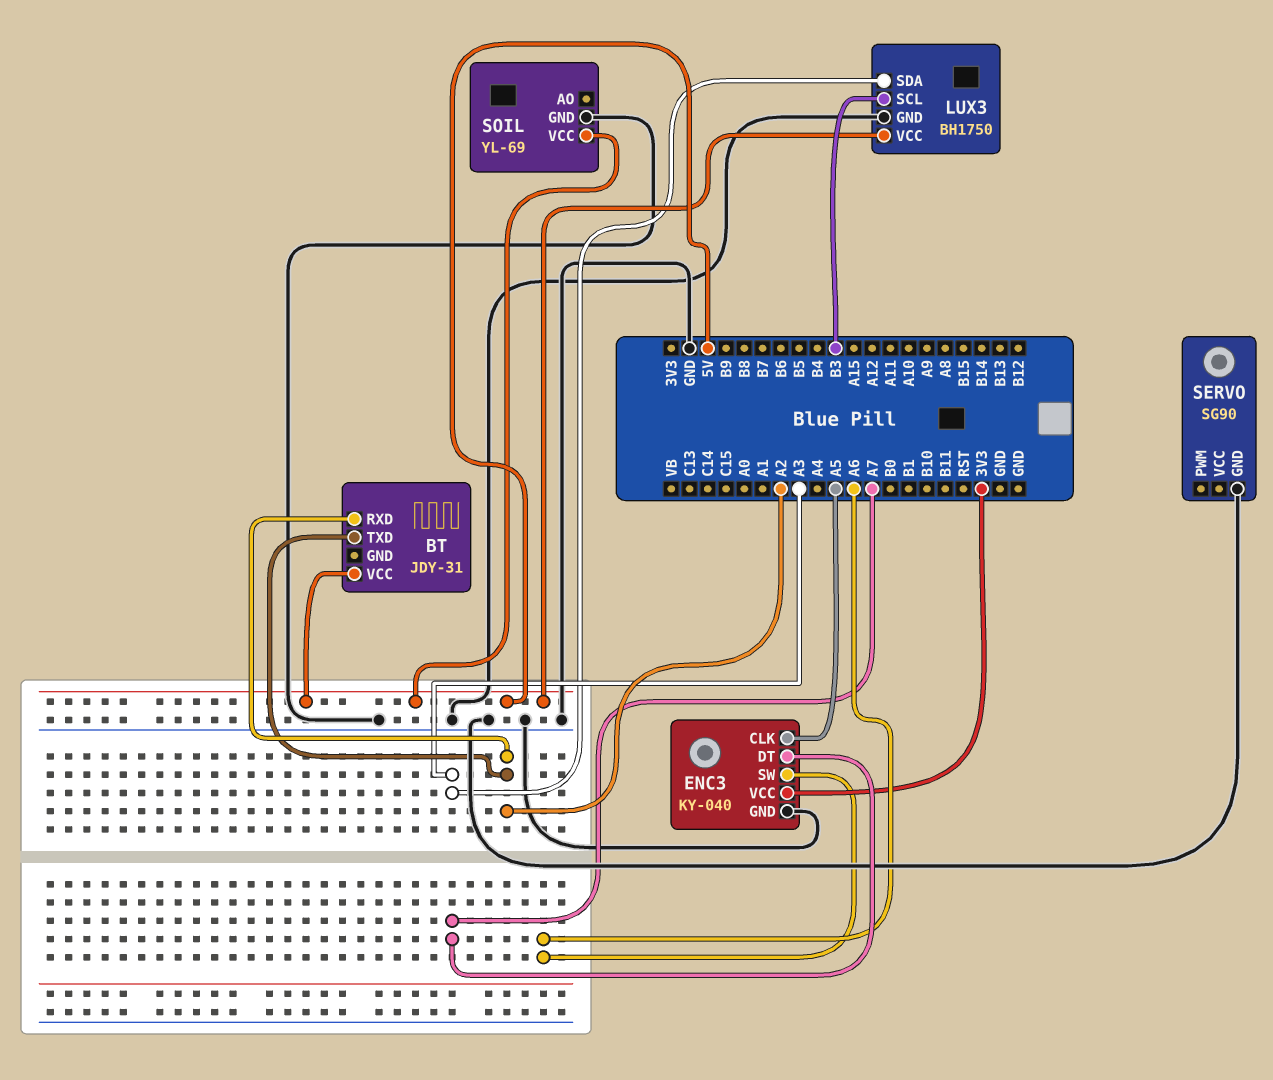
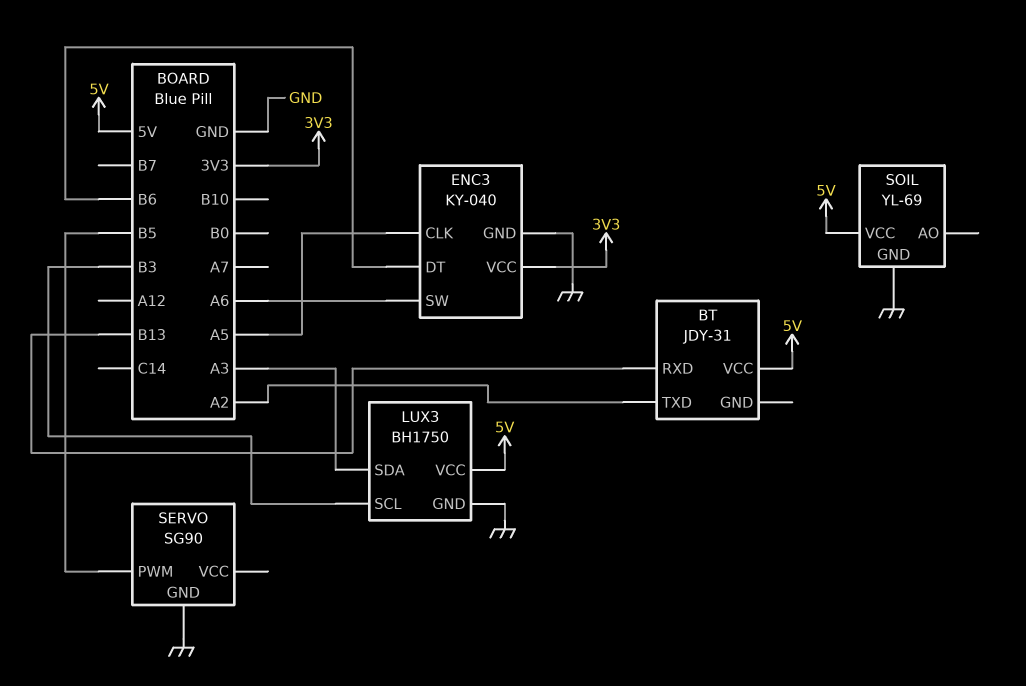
BT pin RXD: A2 -> B13
ENC3 pin DT: A7 -> B6
SERVO pin PWM: none -> B5

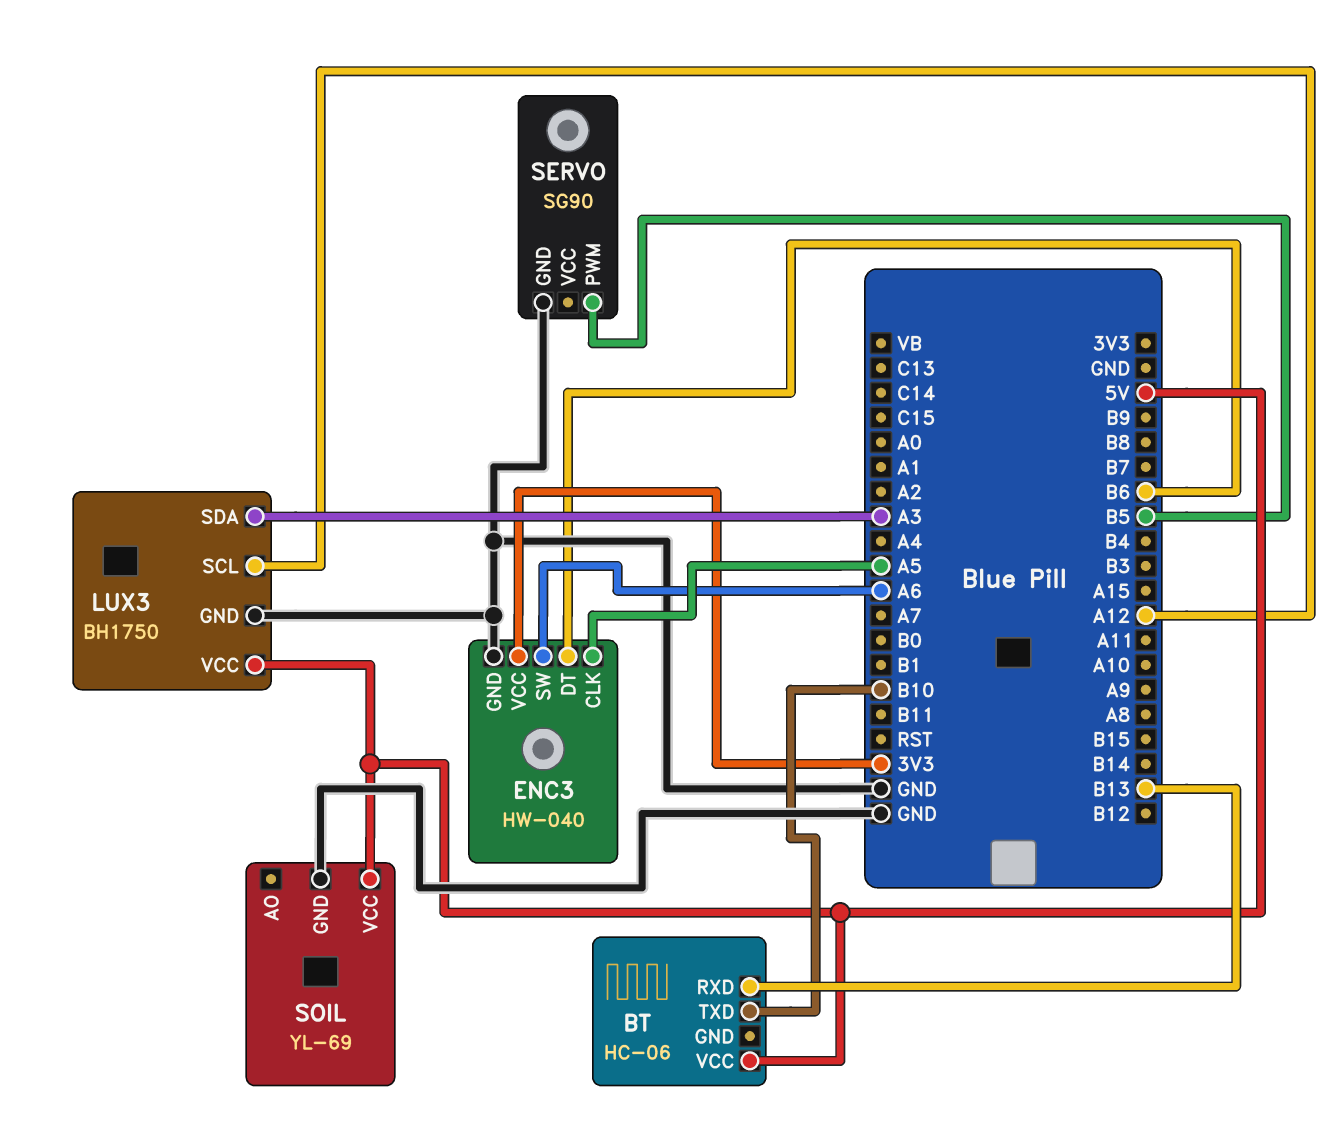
BT: JDY-31 -> HC-06
BT pin TXD: A2 -> B10
ENC3: KY-040 -> HW-040
LUX3 pin SCL: B3 -> A12

